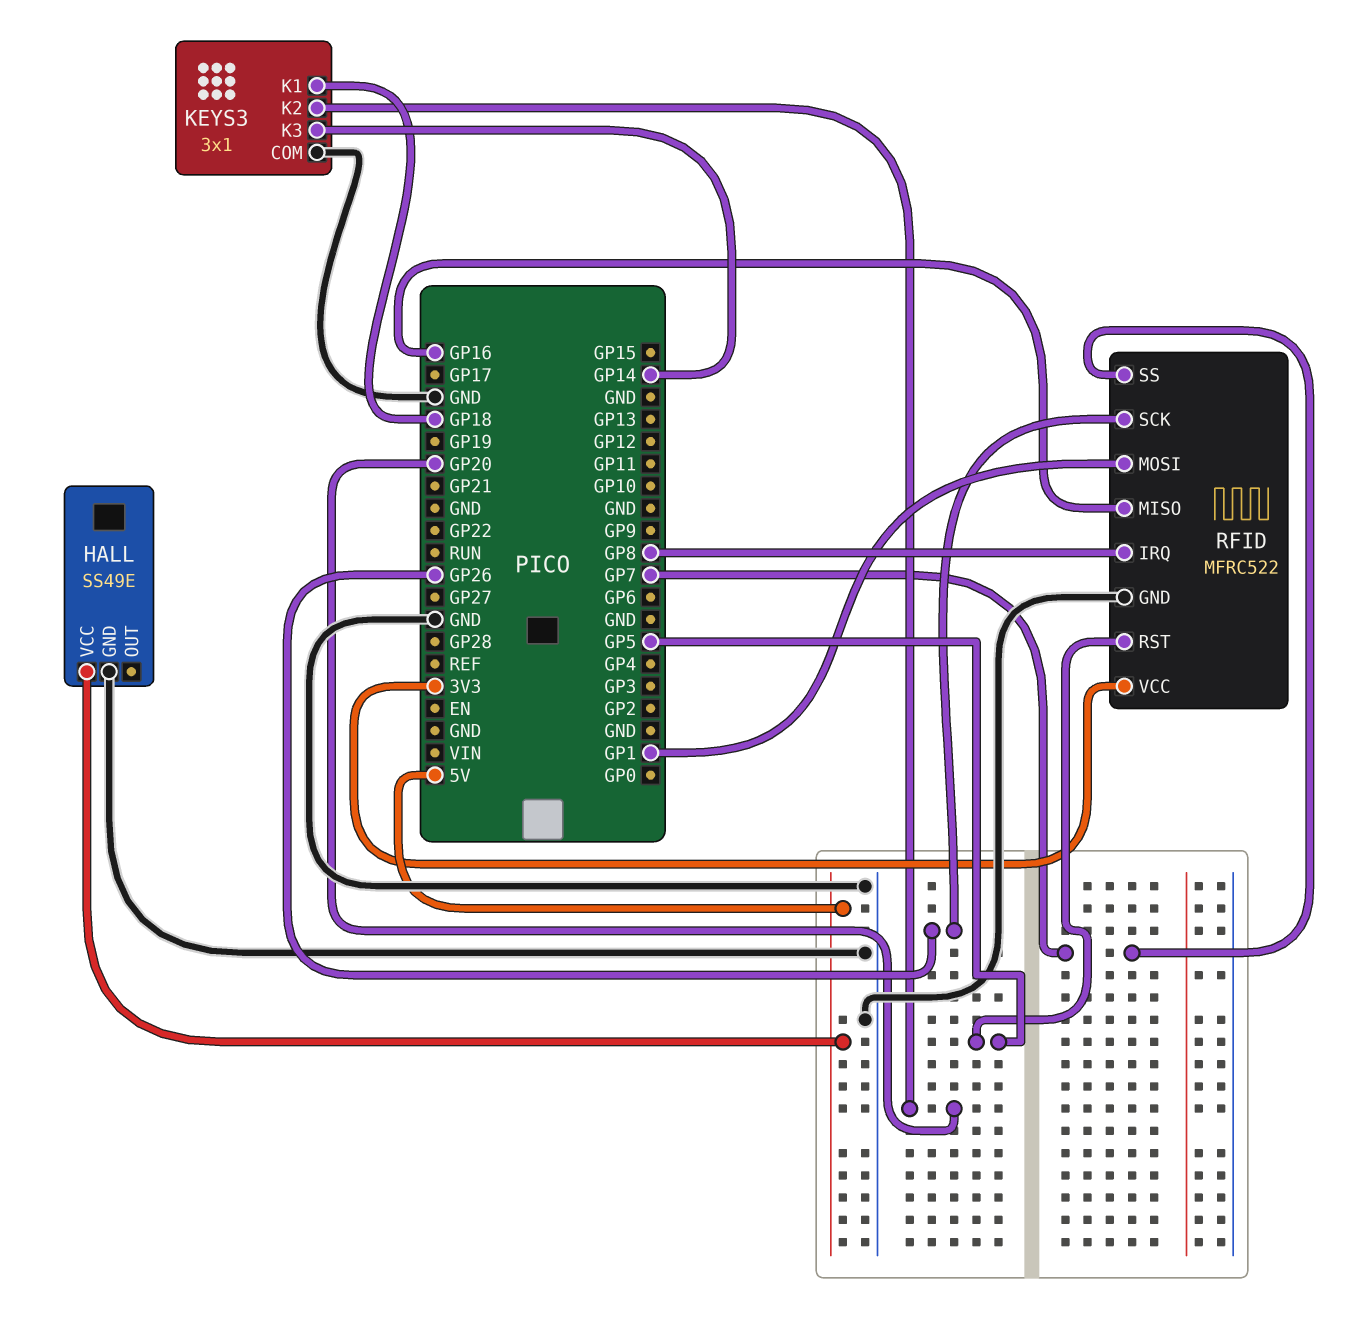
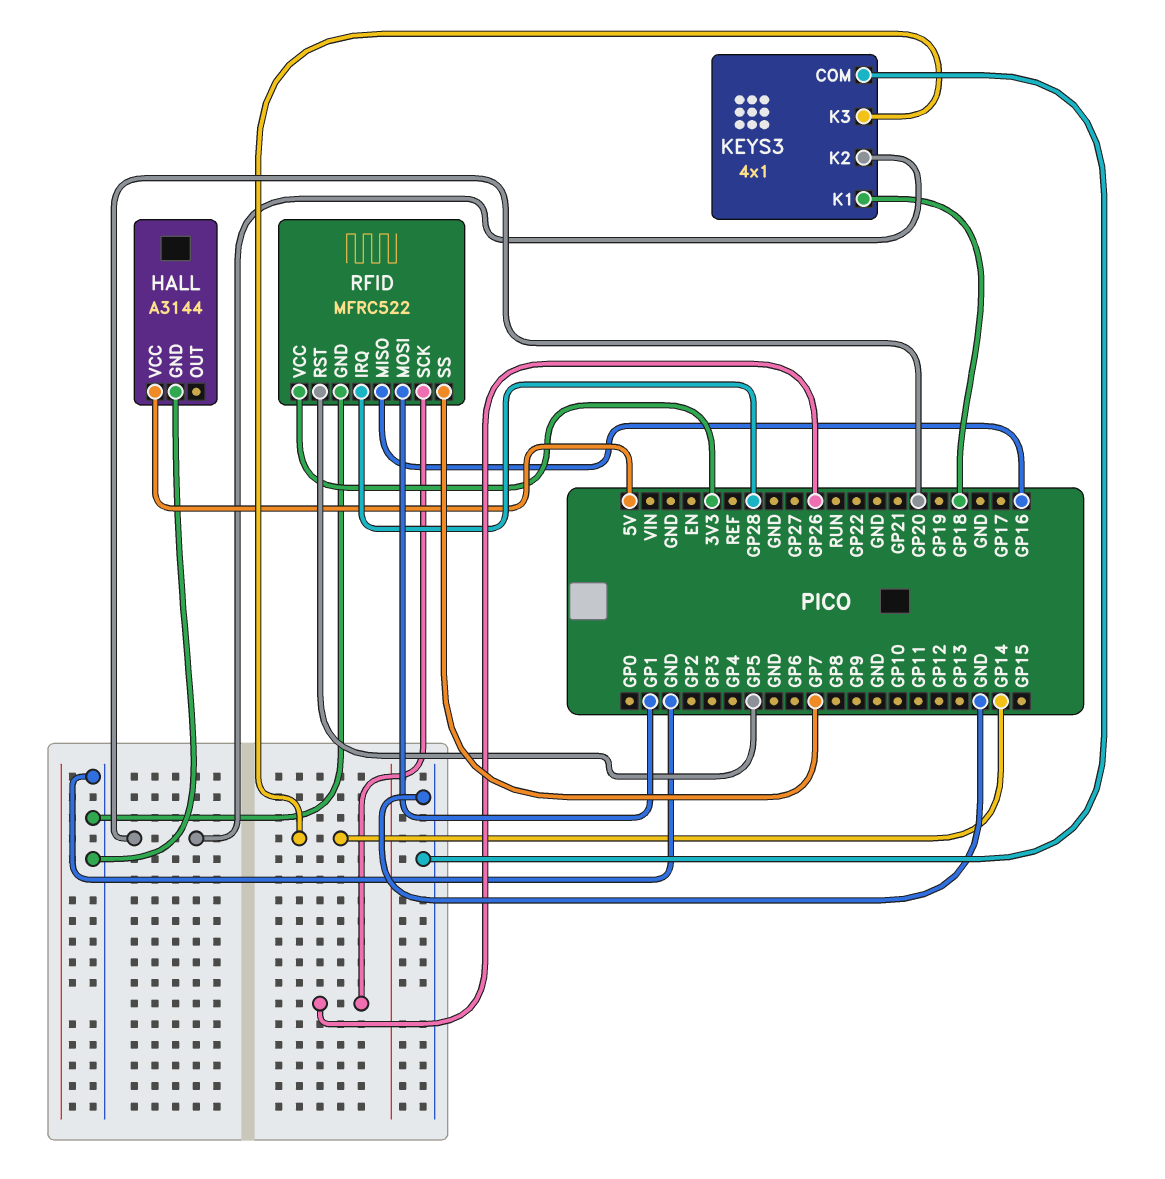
HALL: SS49E -> A3144
KEYS3: 3x1 -> 4x1
RFID pin IRQ: GP8 -> GP28

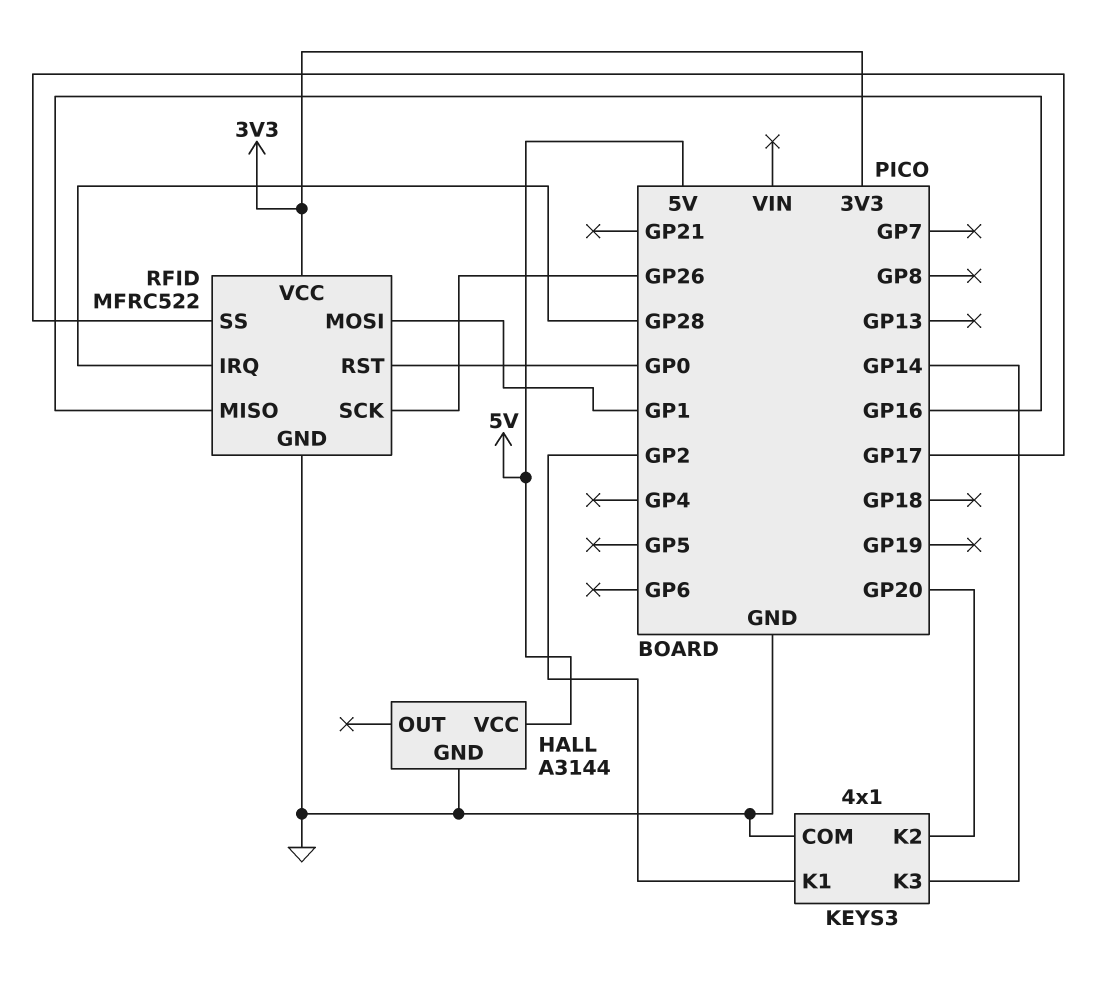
KEYS3 pin K1: GP18 -> GP2
RFID pin RST: GP5 -> GP0
RFID pin SS: GP7 -> GP17

